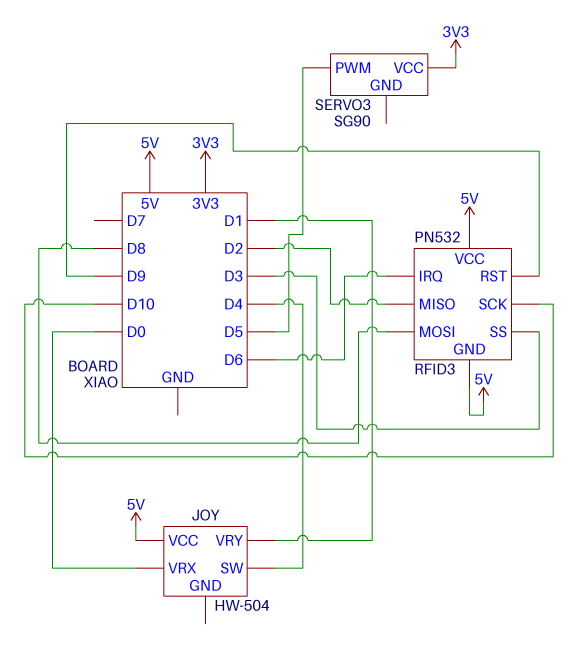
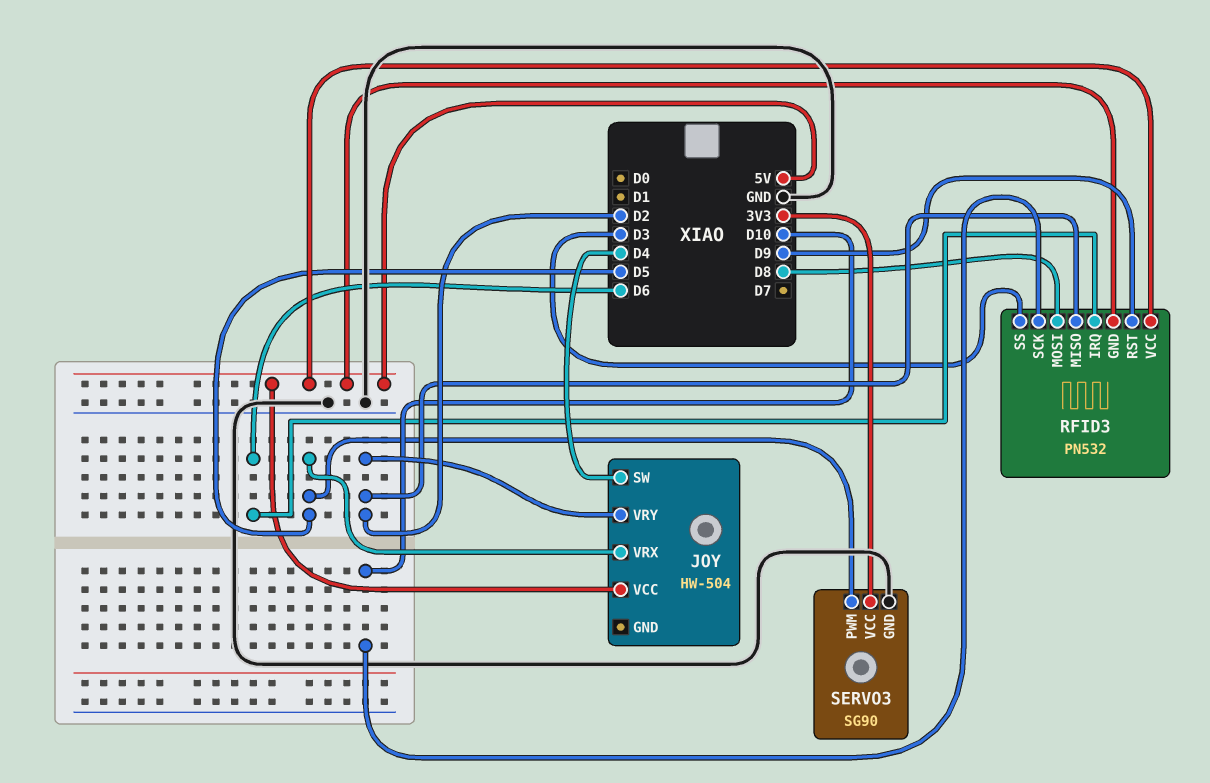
JOY pin VRX: D0 -> D5
JOY pin VRY: D1 -> D2
SERVO3 pin GND: none -> GND

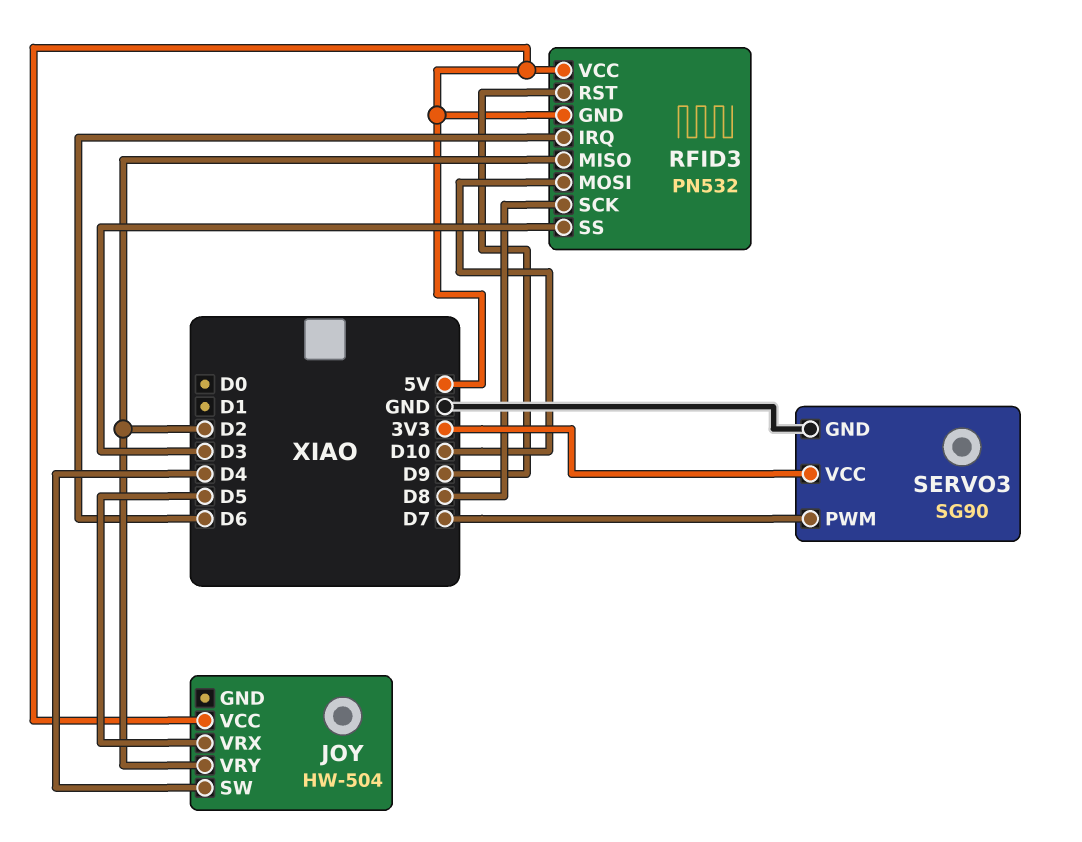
RFID3 pin MOSI: D8 -> D10
RFID3 pin SCK: D10 -> D8
SERVO3 pin PWM: D5 -> D7

